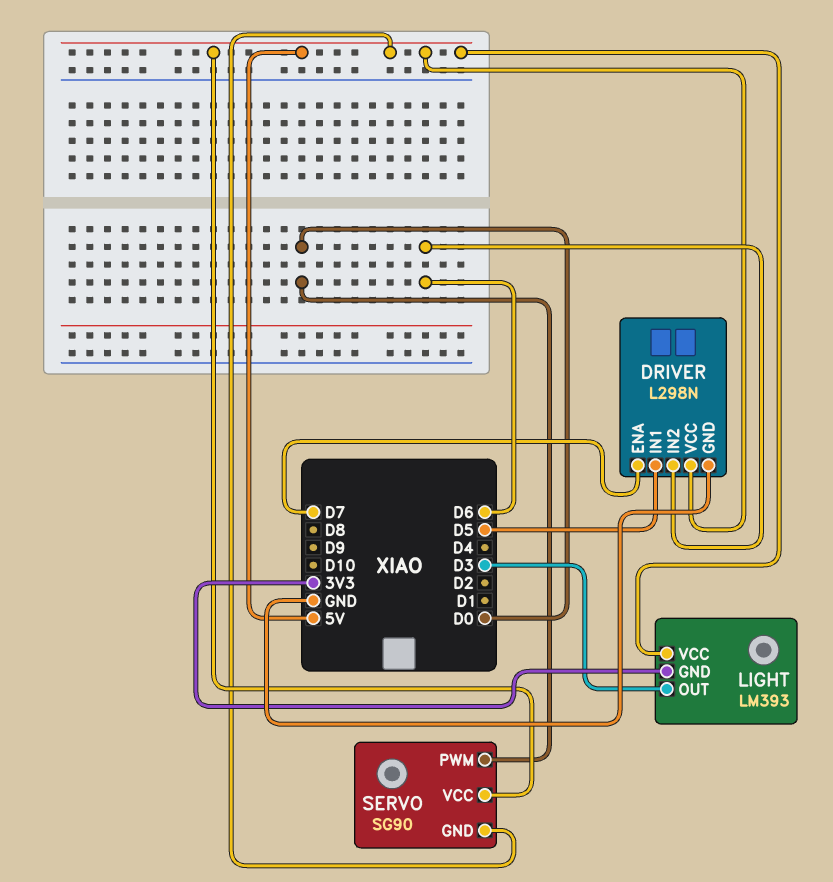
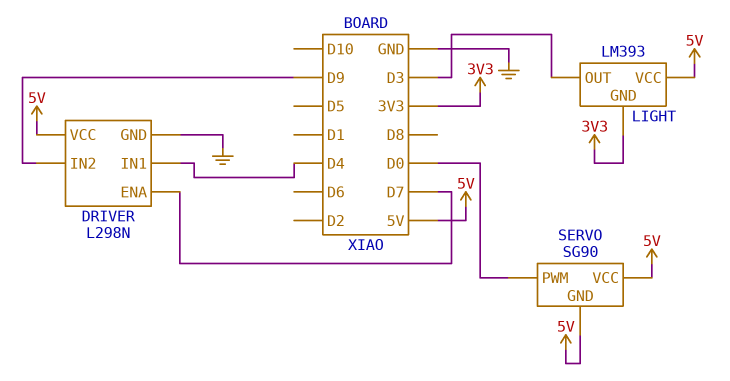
DRIVER pin IN1: D5 -> D4
DRIVER pin IN2: D6 -> D9

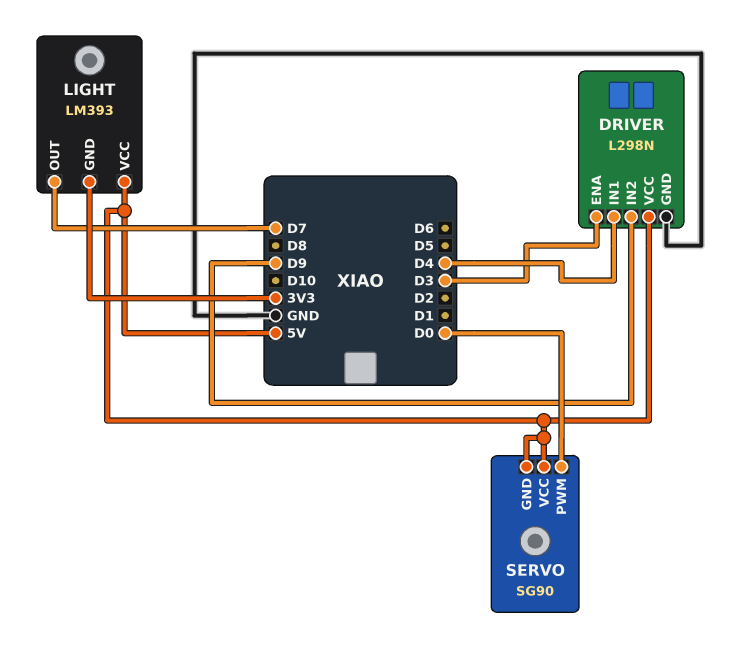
DRIVER pin ENA: D7 -> D3
LIGHT pin OUT: D3 -> D7

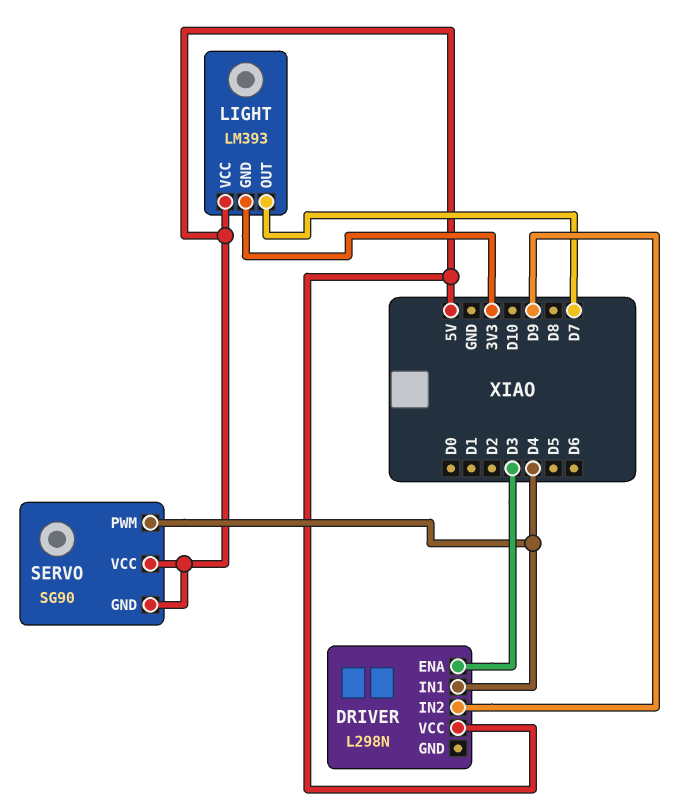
DRIVER pin GND: GND -> none
SERVO pin PWM: D0 -> D4

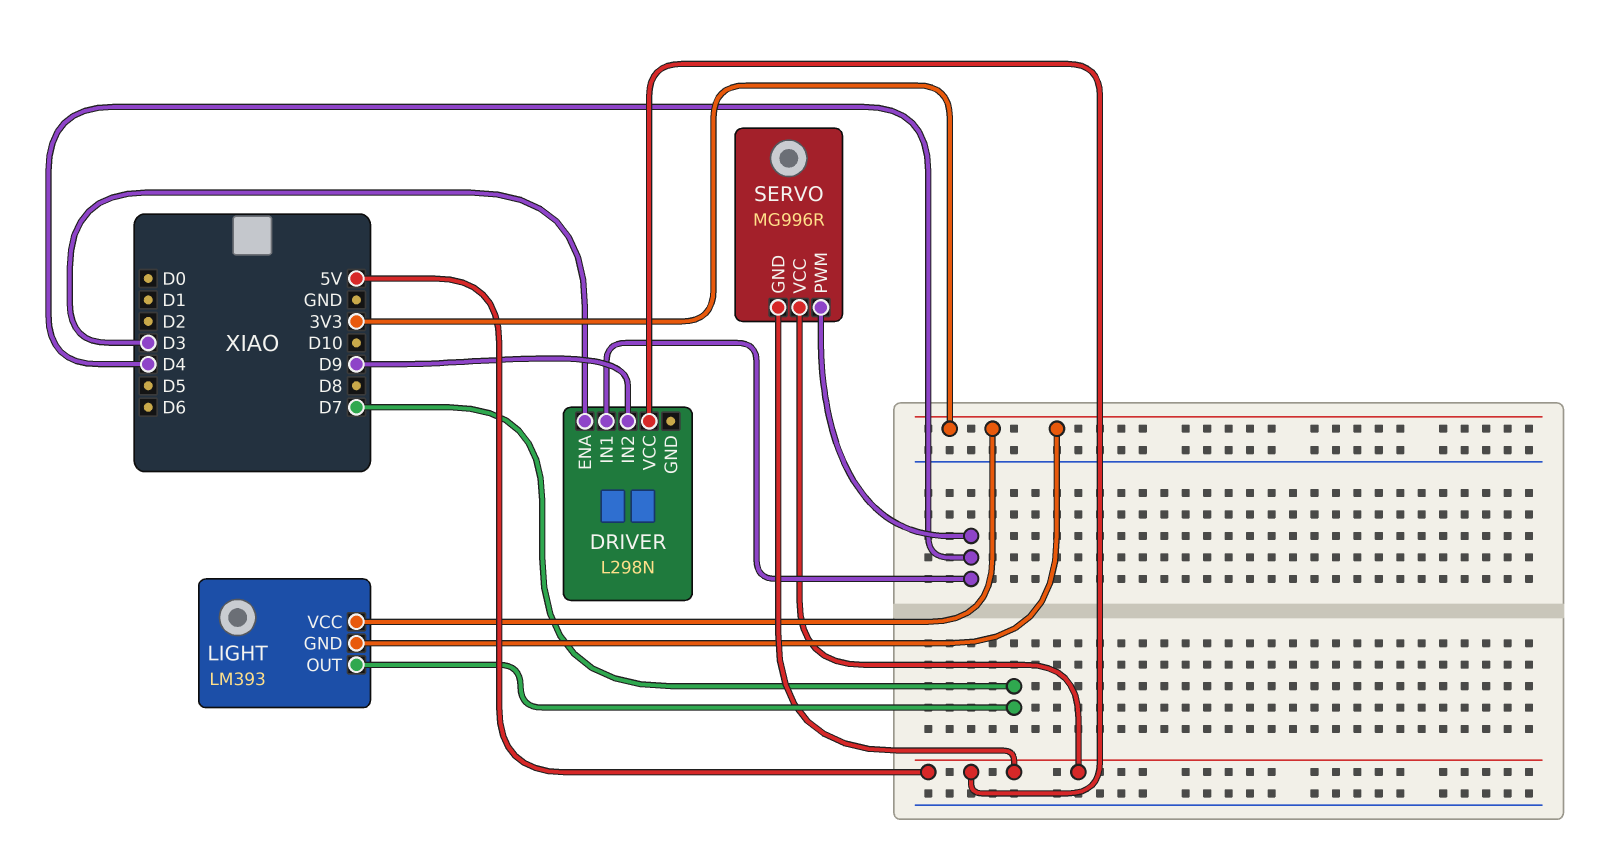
LIGHT pin VCC: 5V -> 3V3
SERVO: SG90 -> MG996R

